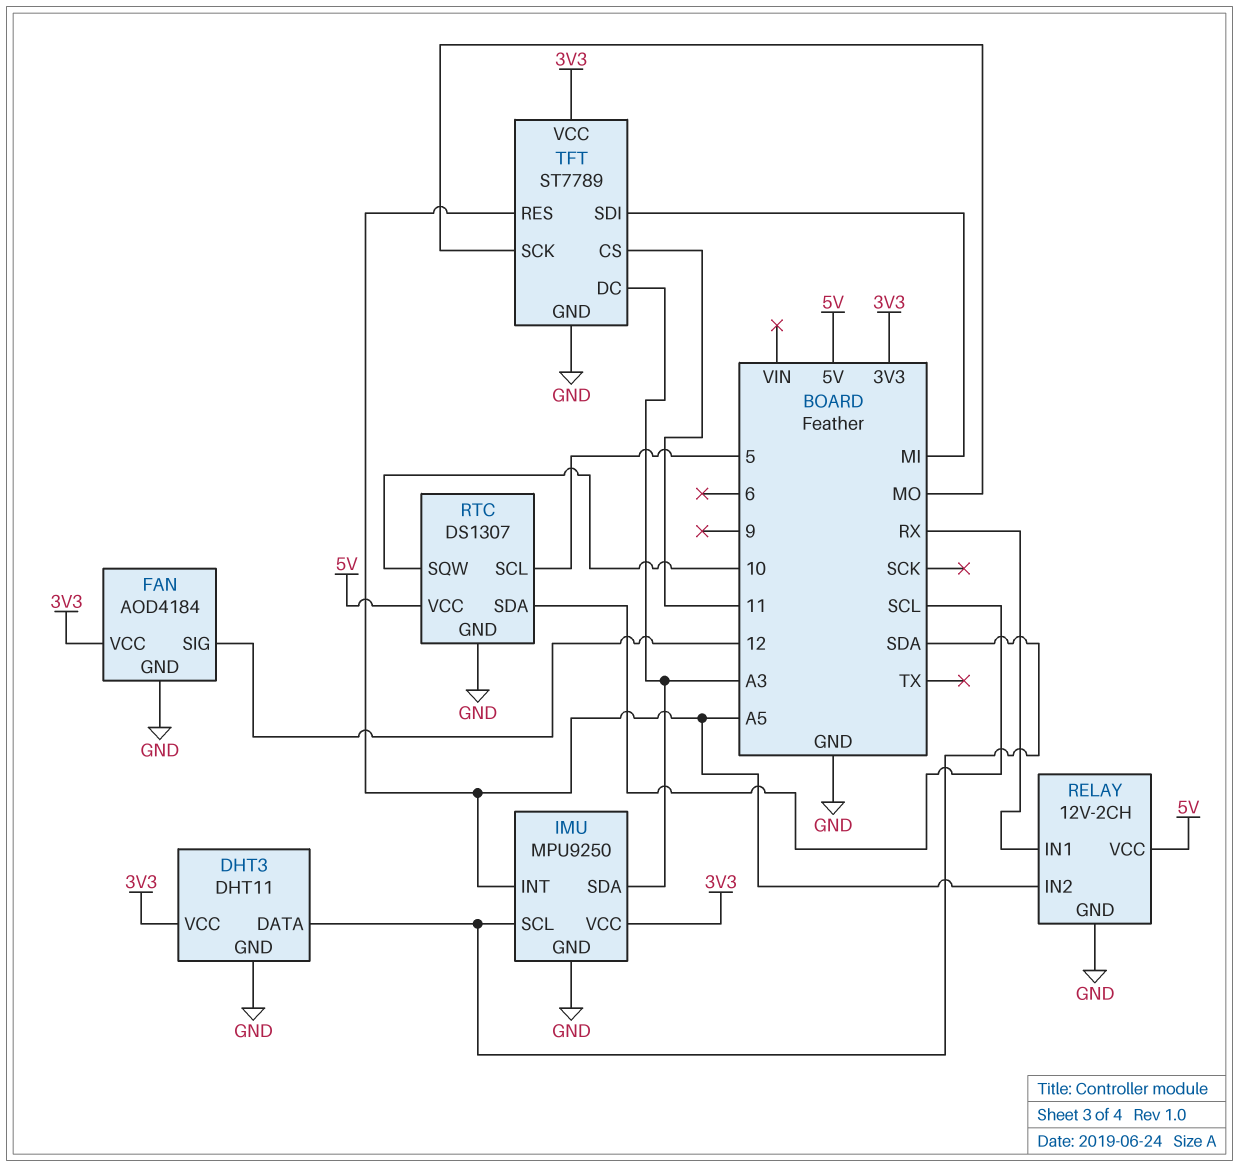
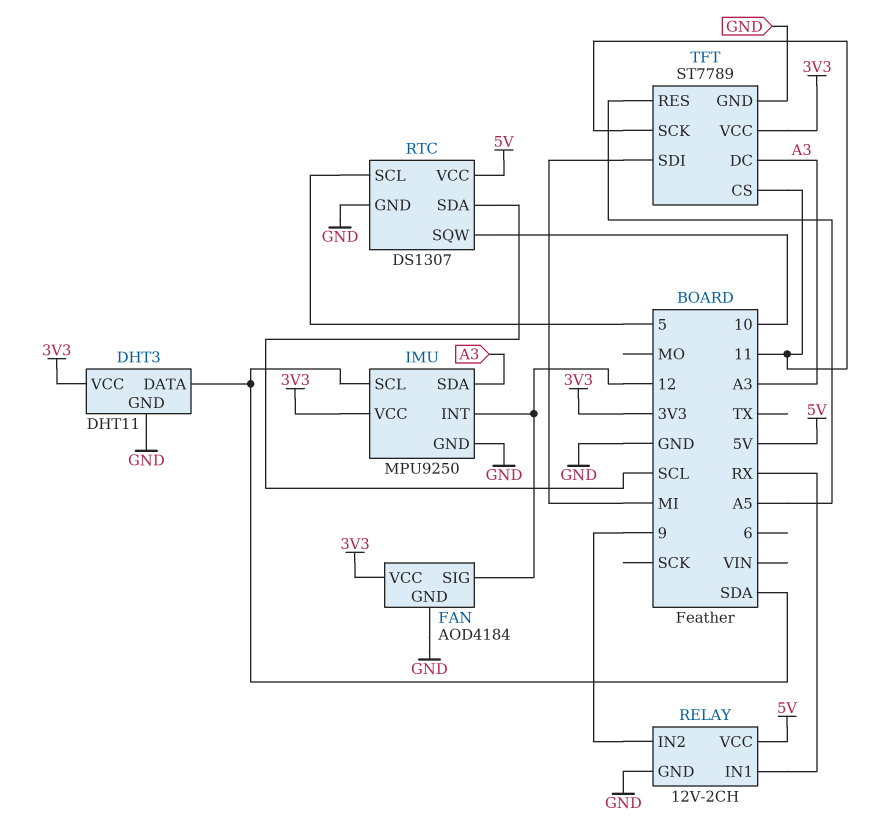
IMU pin INT: A5 -> 12
RELAY pin IN2: A5 -> 9
TFT pin SCK: MO -> 11

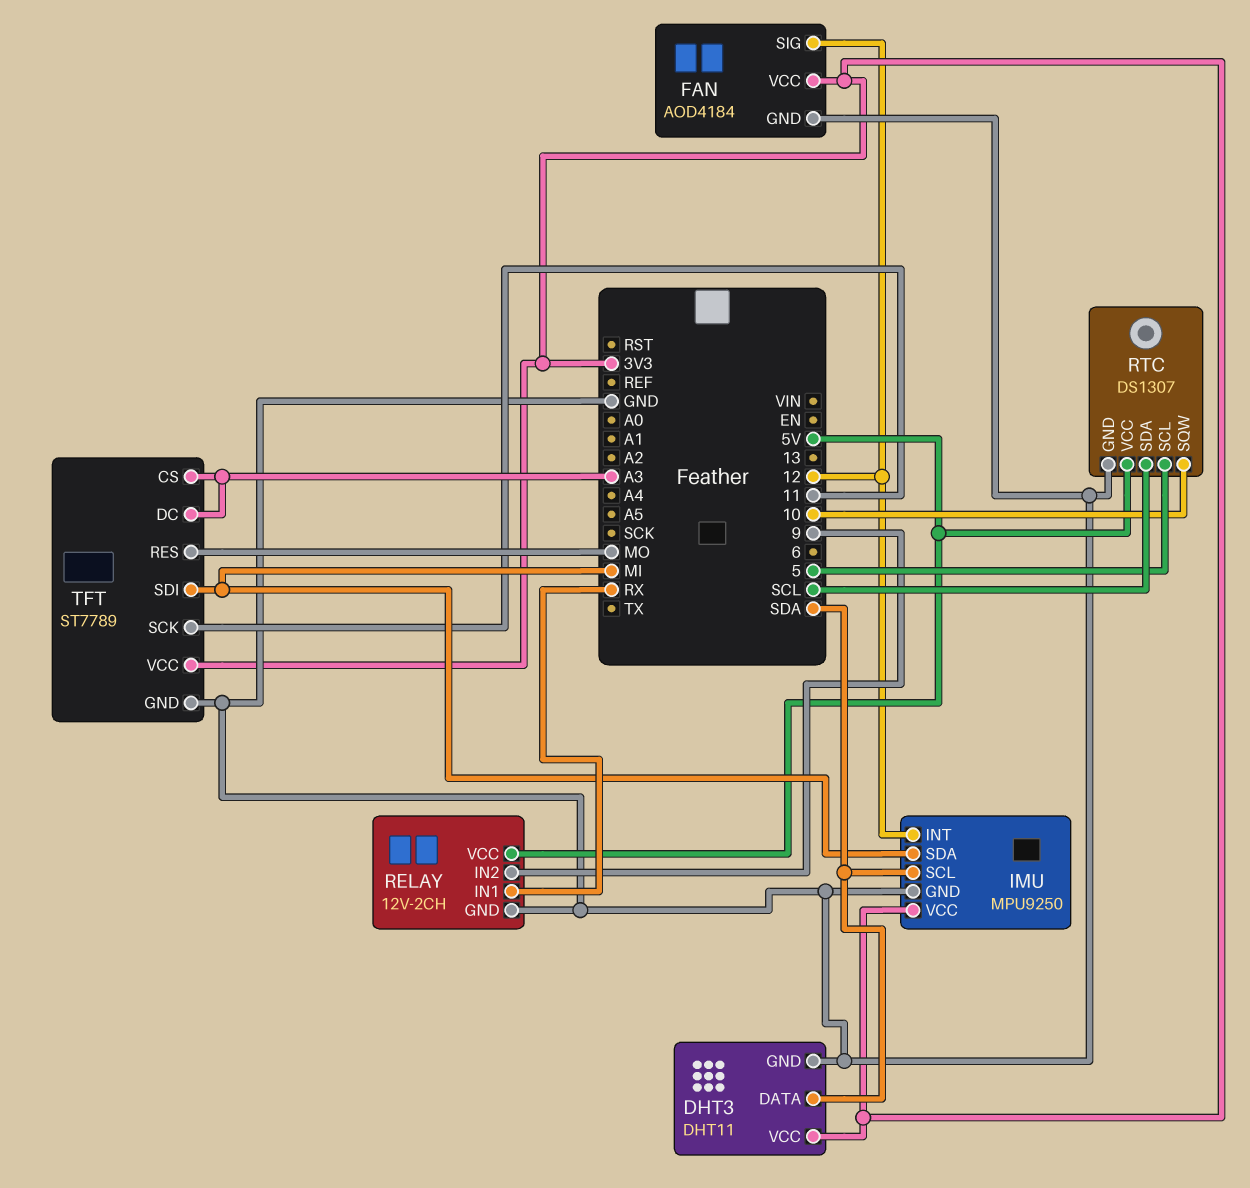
IMU pin SDA: A3 -> MI
TFT pin CS: 11 -> A3
TFT pin RES: A5 -> MO

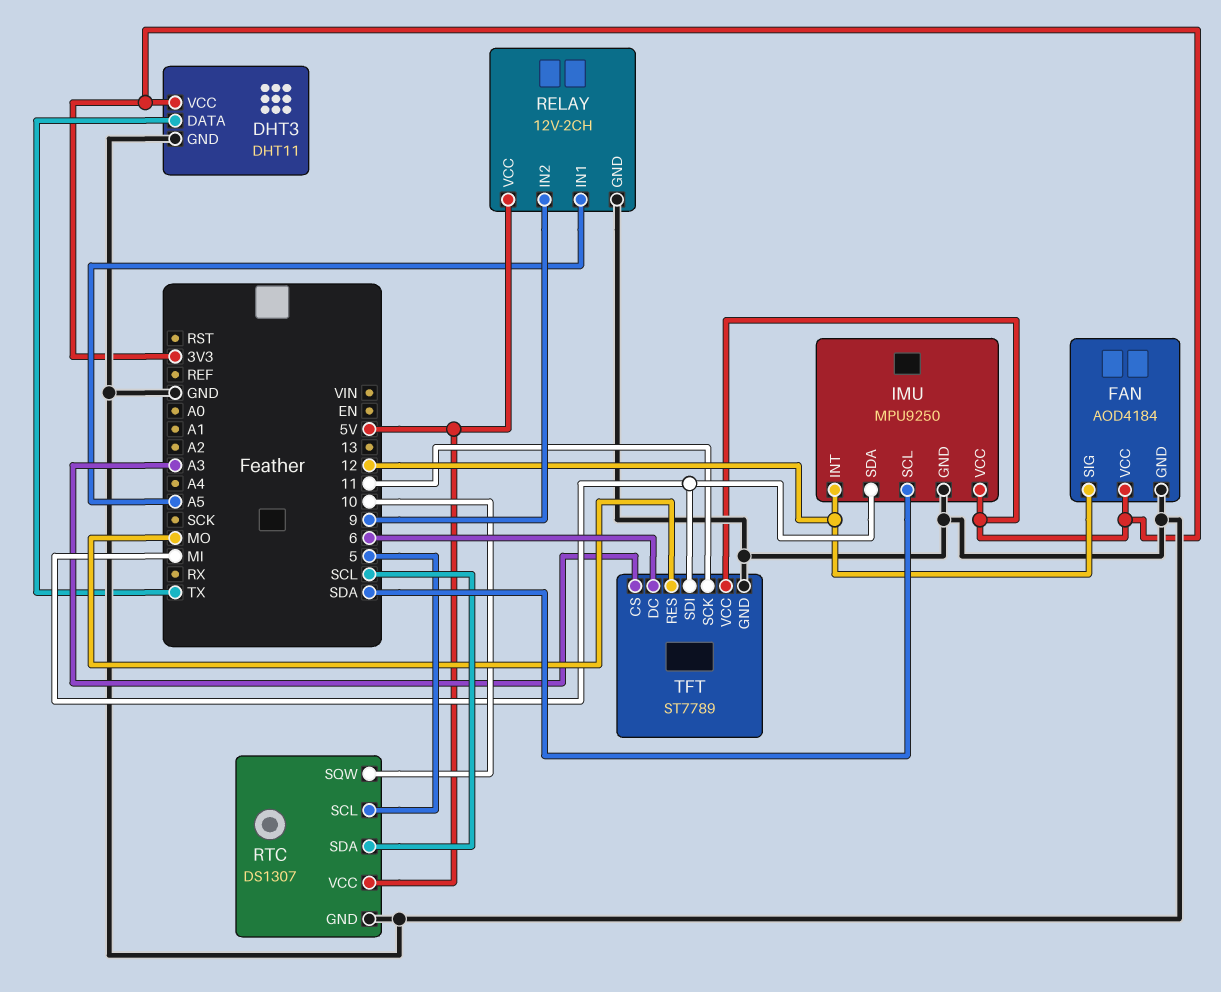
DHT3 pin DATA: SDA -> TX
RELAY pin IN1: RX -> A5
TFT pin DC: A3 -> 6

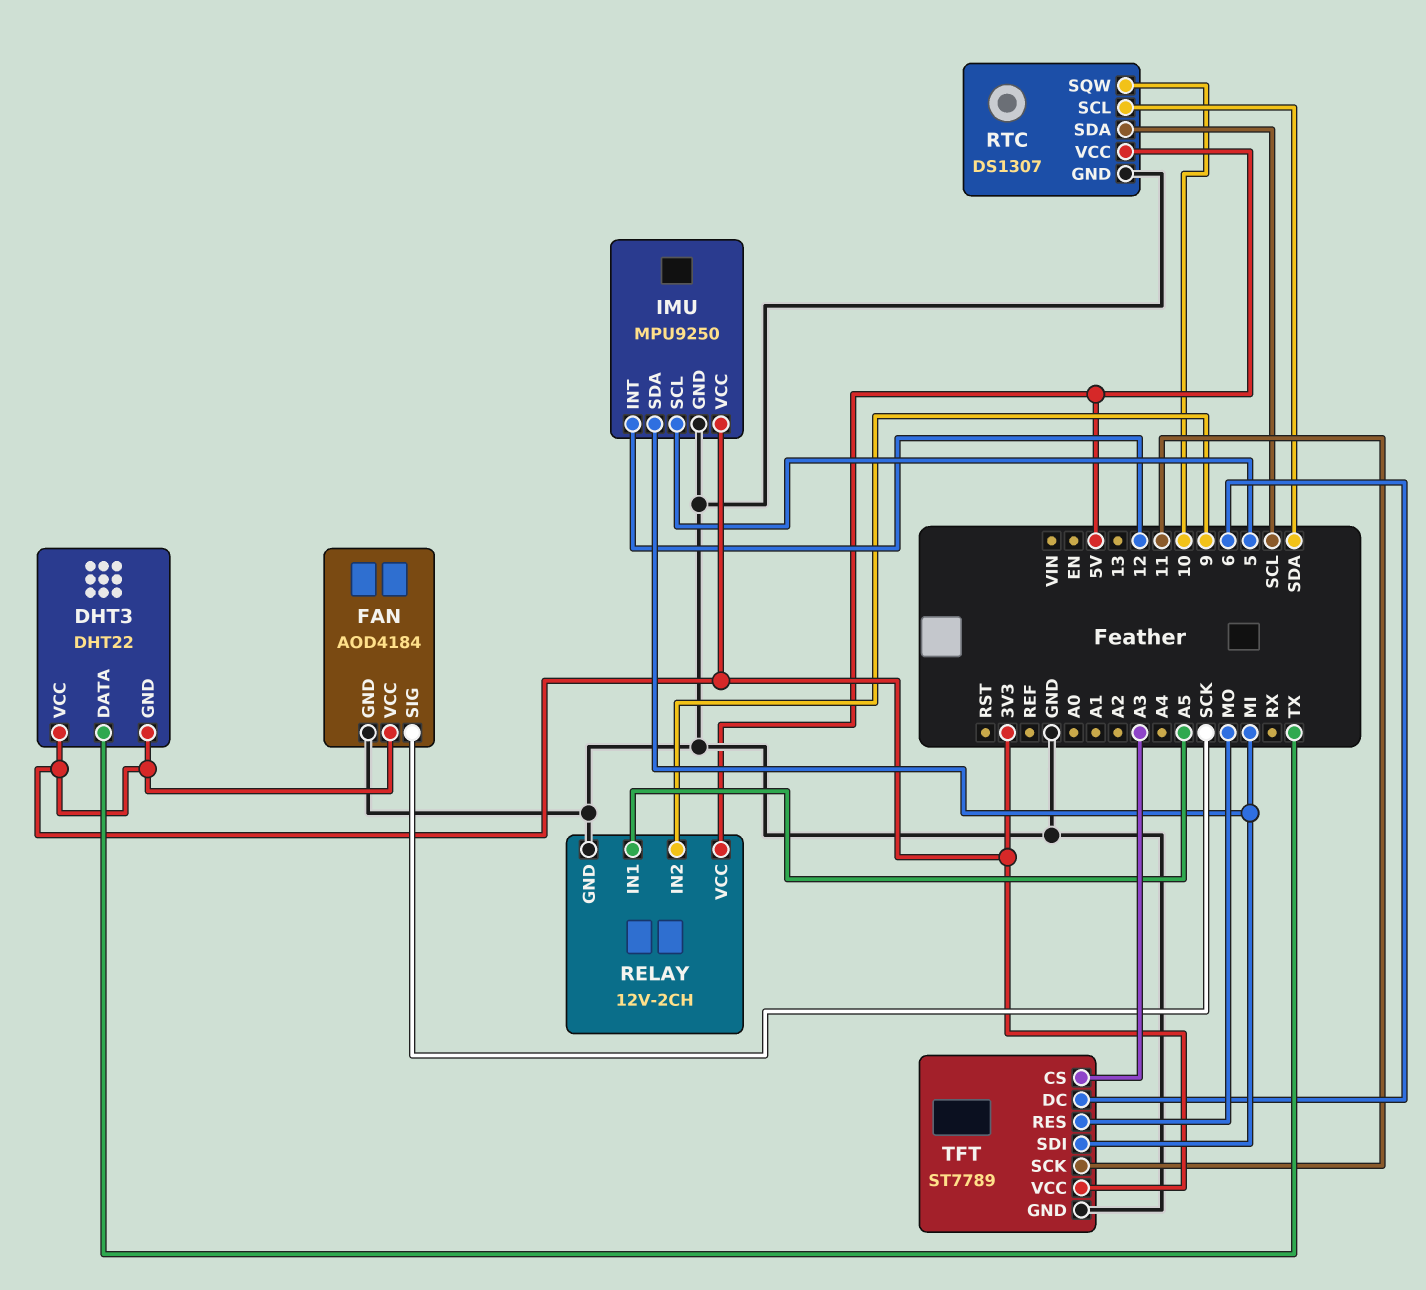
DHT3: DHT11 -> DHT22
DHT3 pin GND: GND -> 3V3
FAN pin SIG: 12 -> SCK
IMU pin SCL: SDA -> 5
RTC pin SCL: 5 -> SDA

